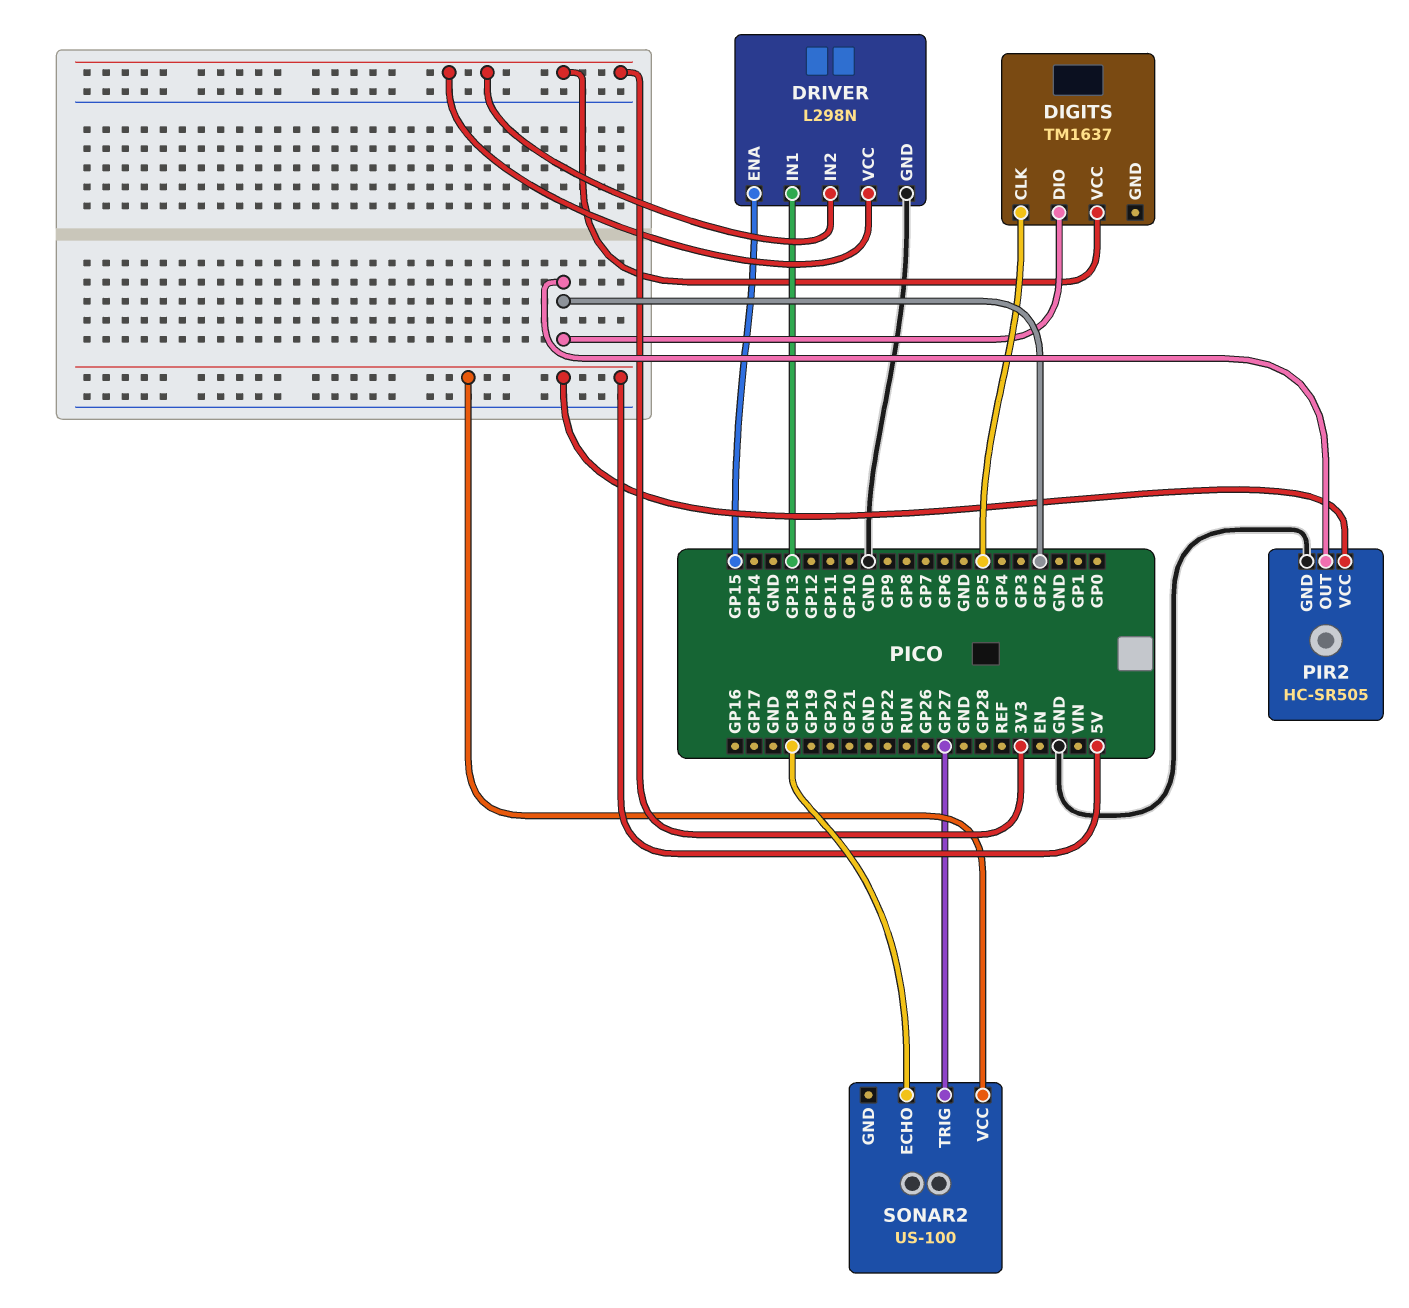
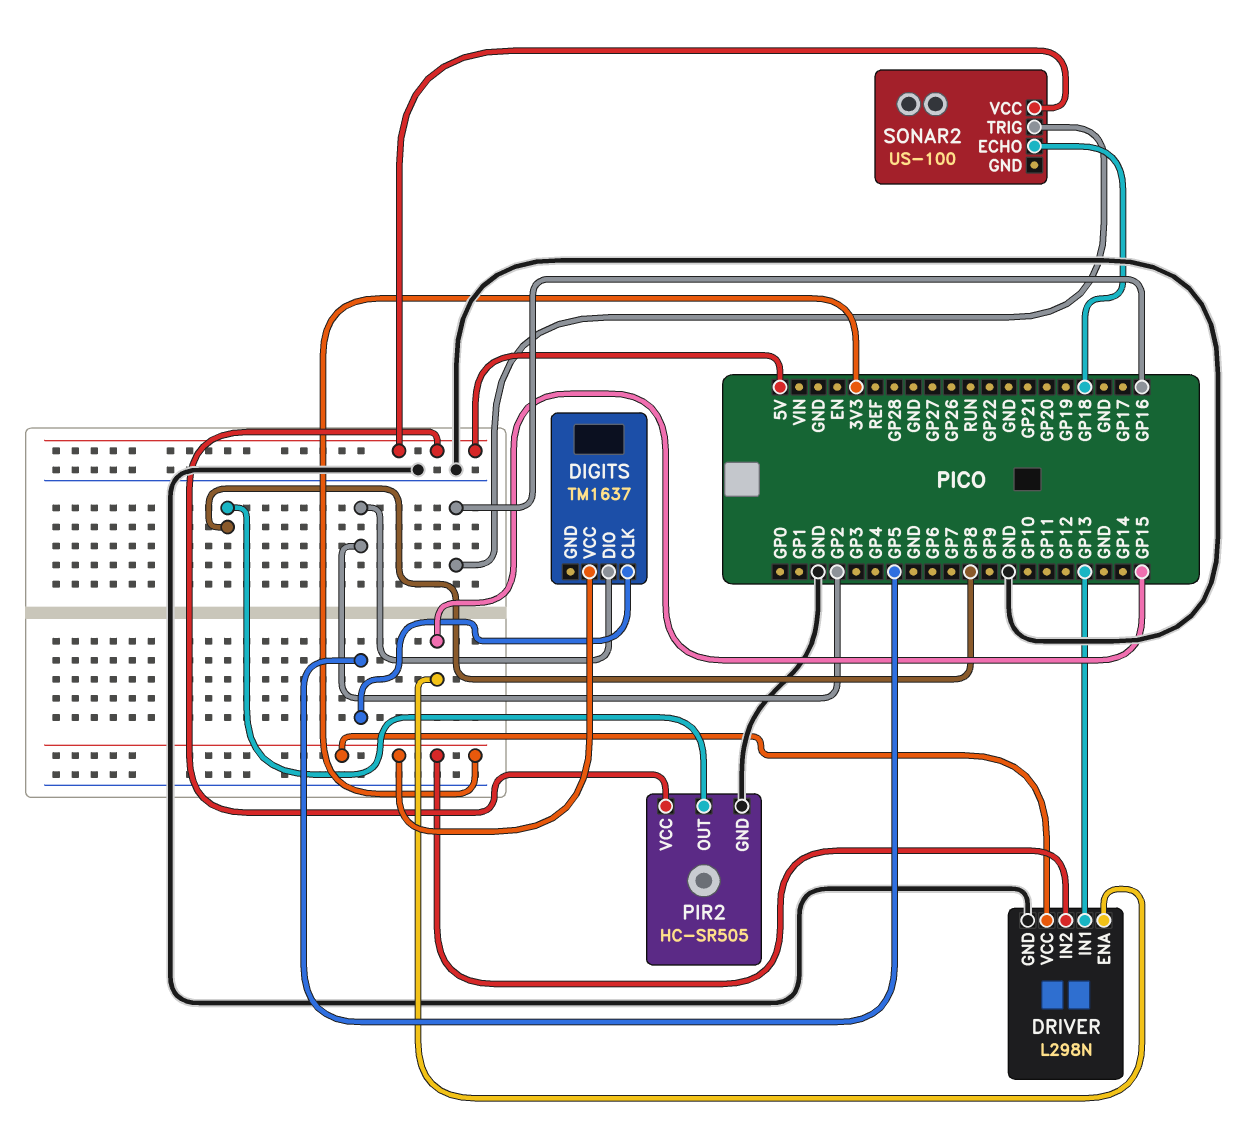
PIR2 pin OUT: GP2 -> GP8
SONAR2 pin TRIG: GP27 -> GP16

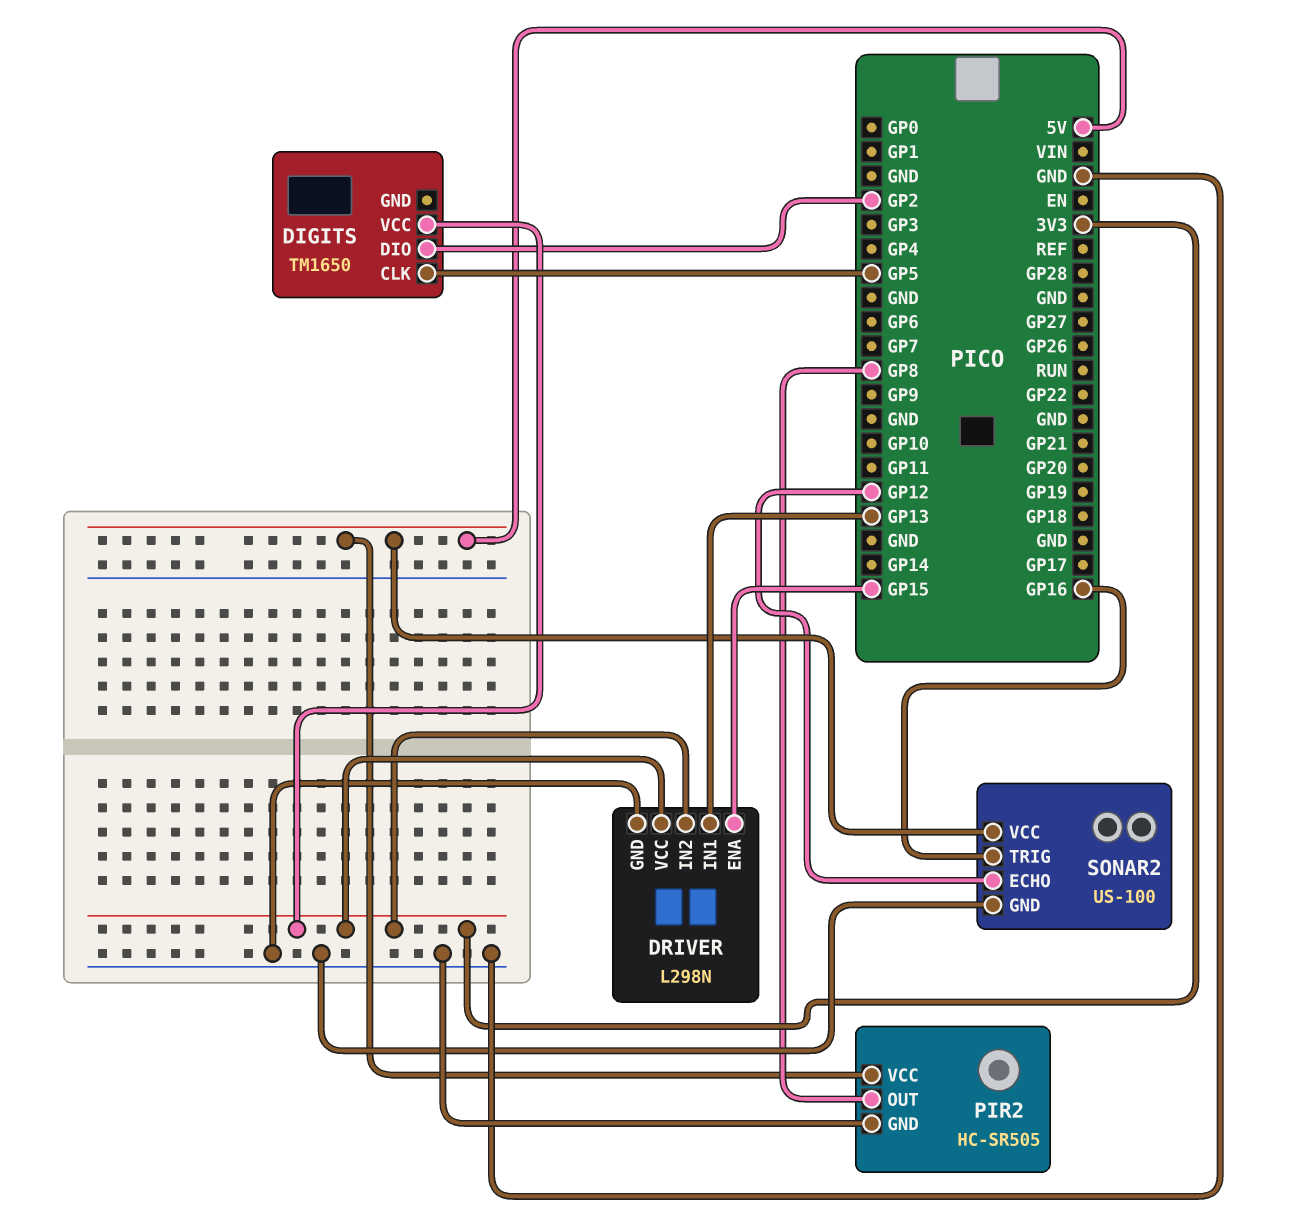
DIGITS: TM1637 -> TM1650
SONAR2 pin ECHO: GP18 -> GP12
SONAR2 pin GND: none -> GND

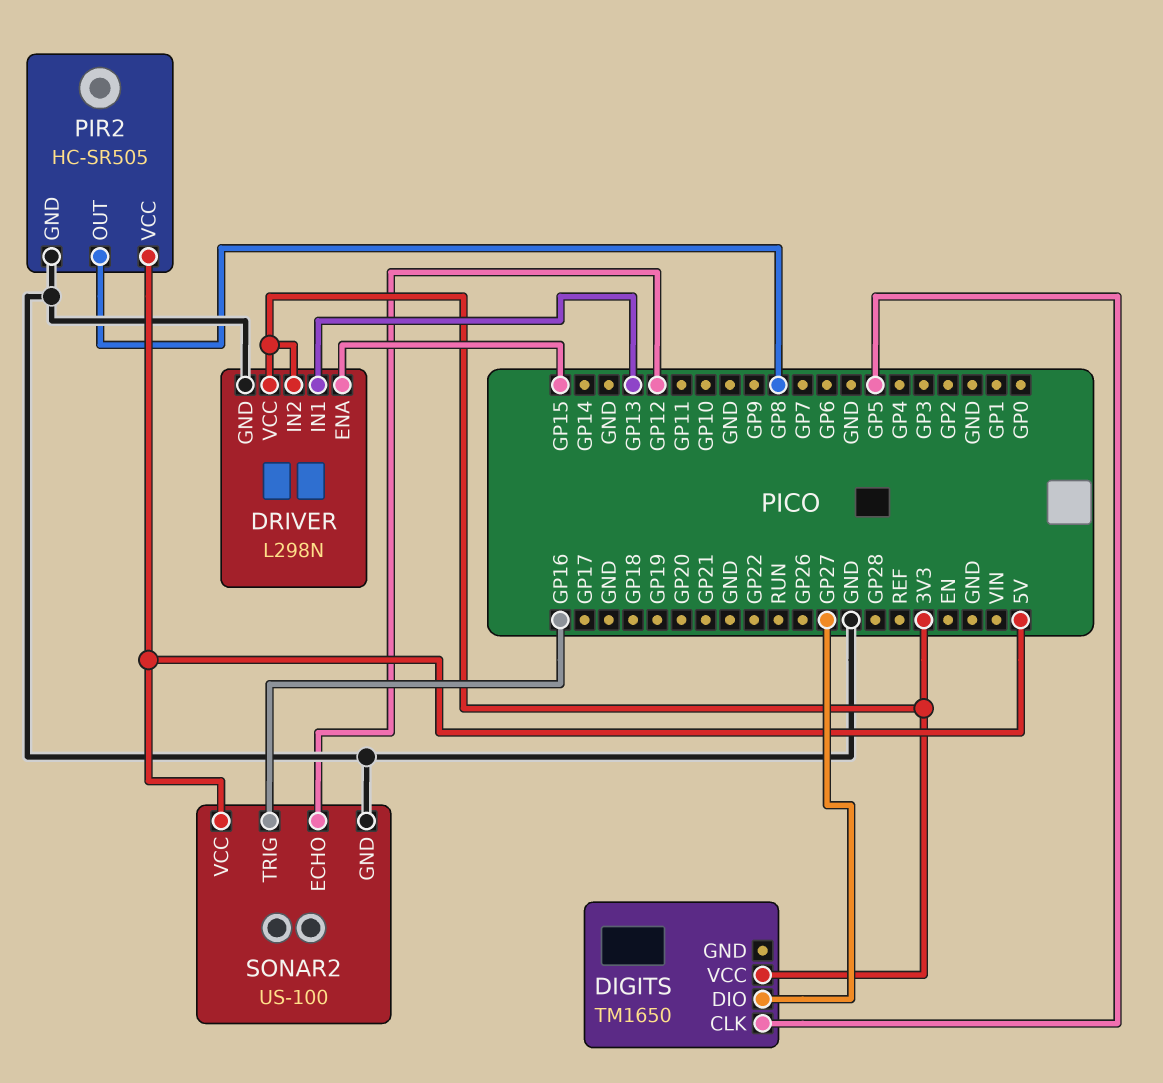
DIGITS pin DIO: GP2 -> GP27

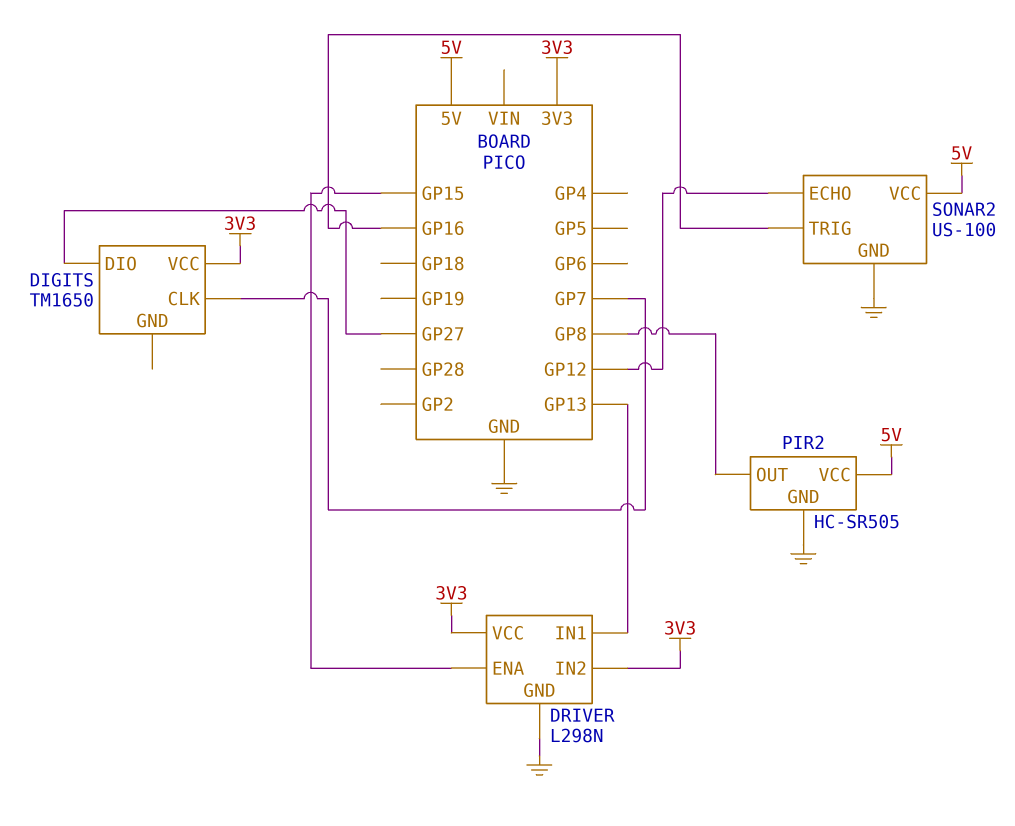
DIGITS pin CLK: GP5 -> GP7

